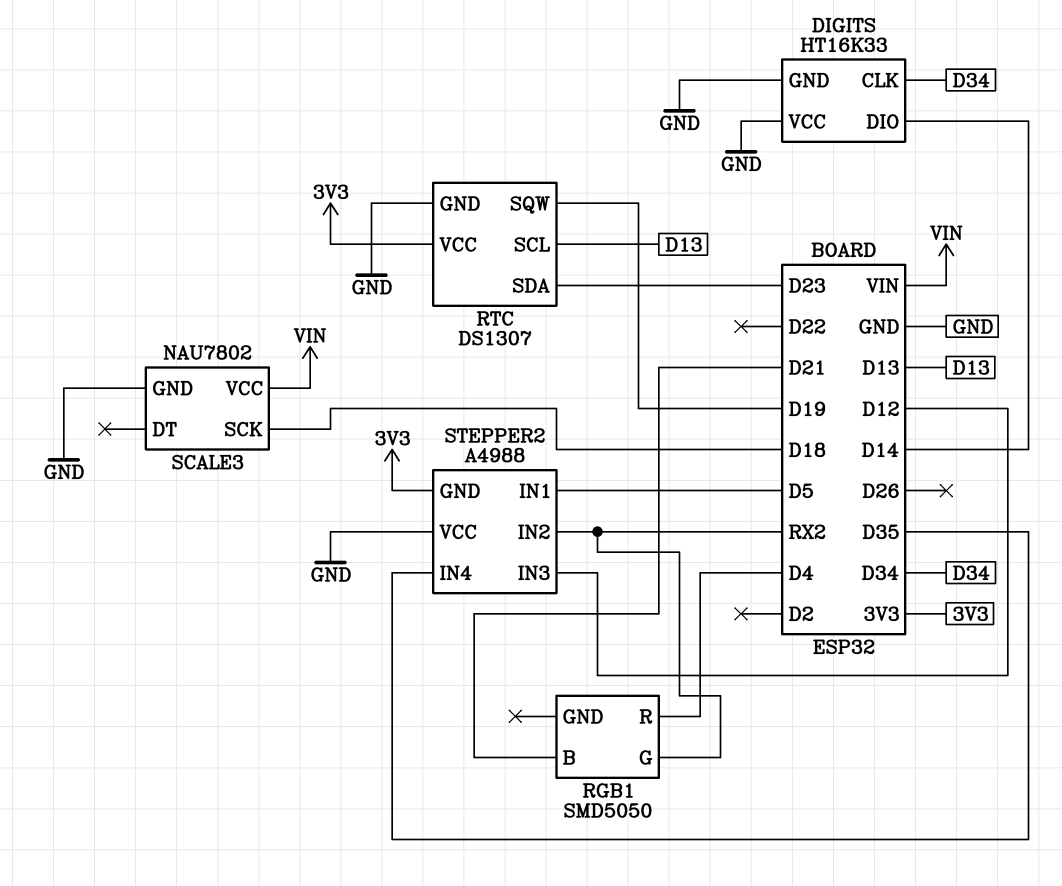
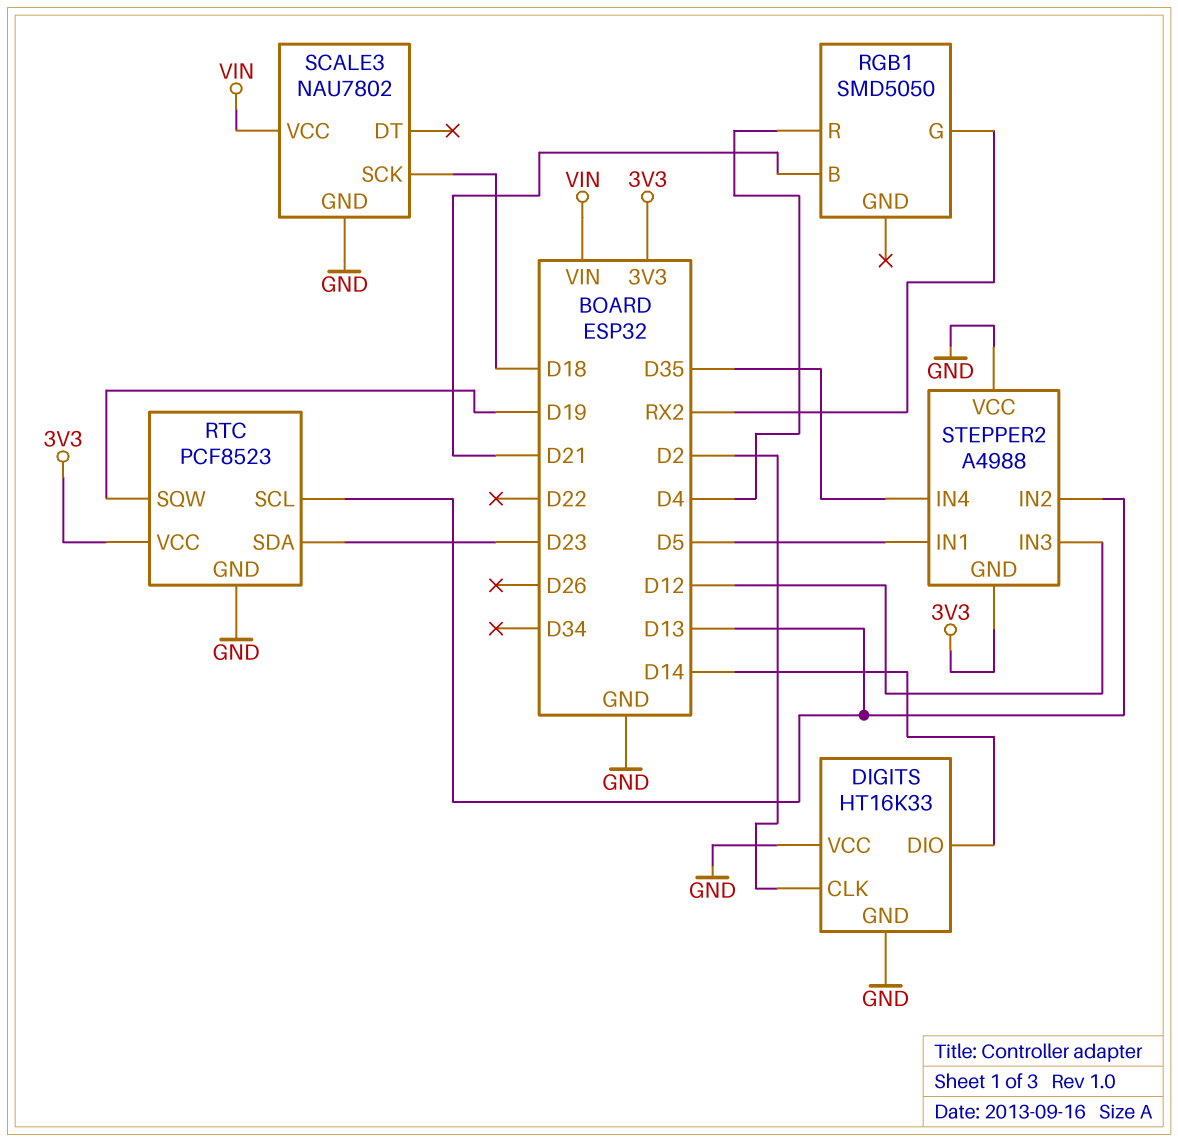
DIGITS pin CLK: D34 -> D2
RTC: DS1307 -> PCF8523
STEPPER2 pin IN2: RX2 -> D13

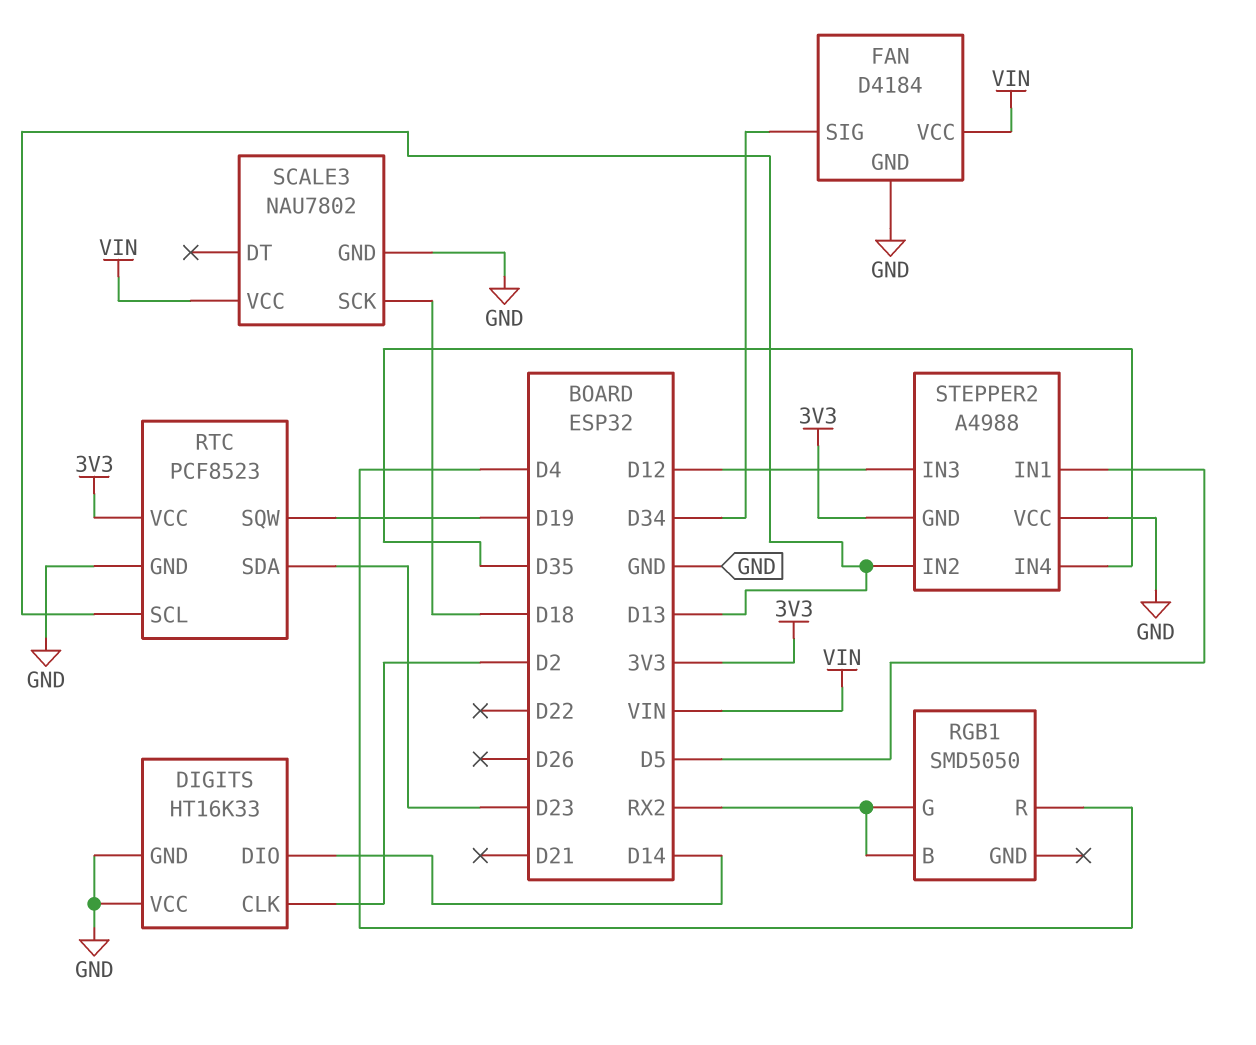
FAN: none -> D4184
FAN pin GND: none -> GND
FAN pin SIG: none -> D34
FAN pin VCC: none -> VIN
RGB1 pin B: D21 -> RX2

